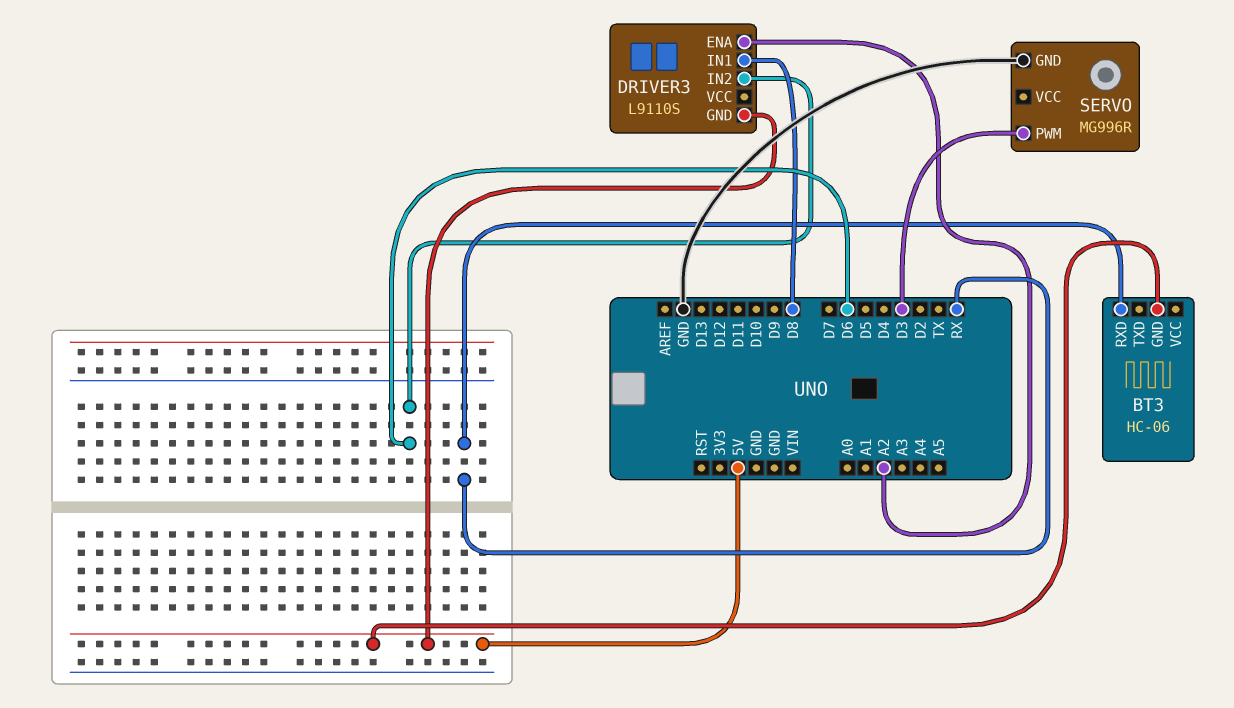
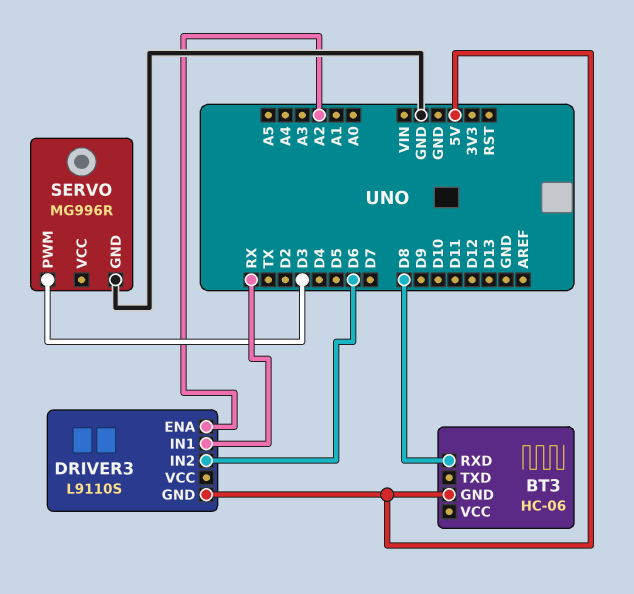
BT3 pin RXD: RX -> D8
DRIVER3 pin IN1: D8 -> RX

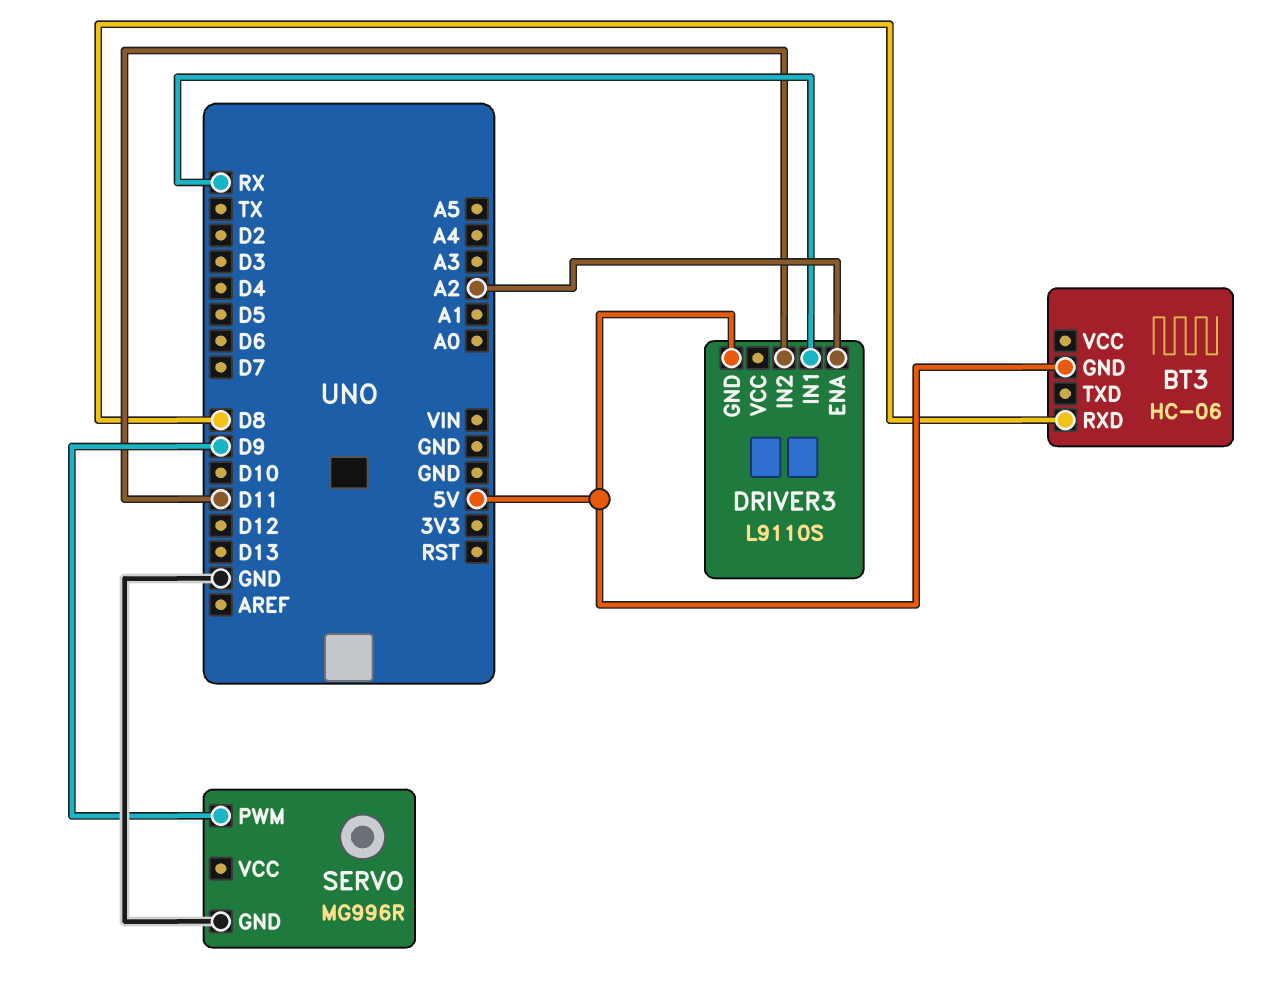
DRIVER3 pin IN2: D6 -> D11
SERVO pin PWM: D3 -> D9

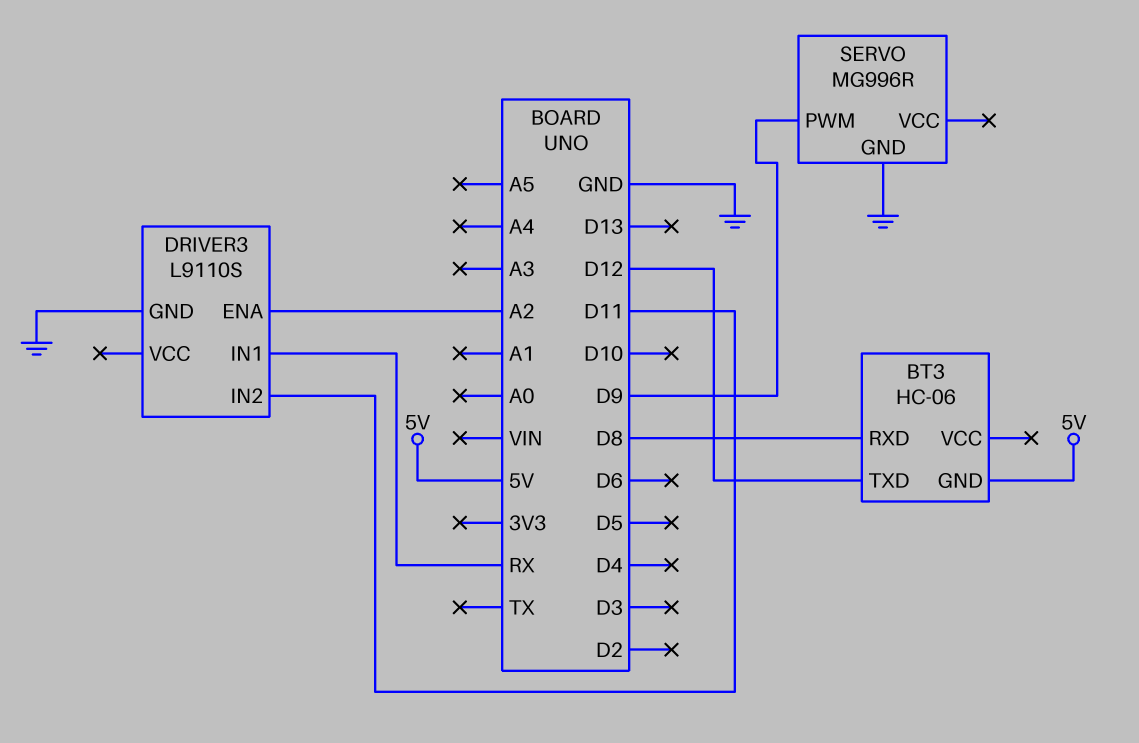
BT3 pin TXD: none -> D12
DRIVER3 pin GND: 5V -> GND

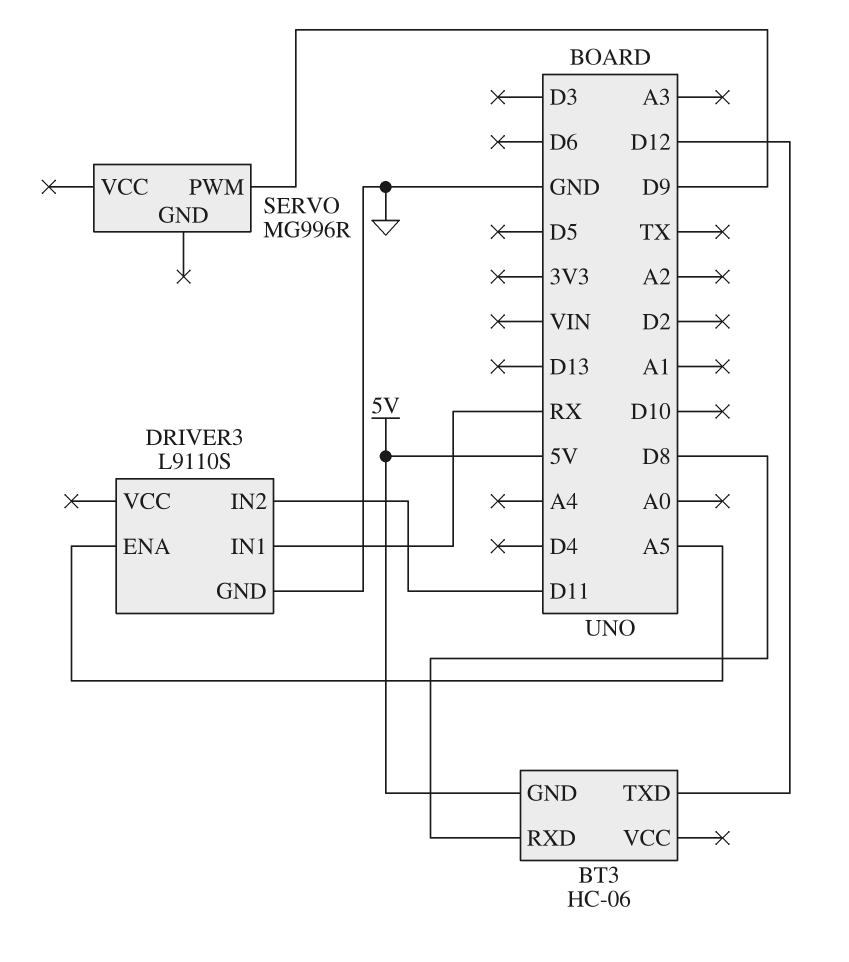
DRIVER3 pin ENA: A2 -> A5
SERVO pin GND: GND -> none

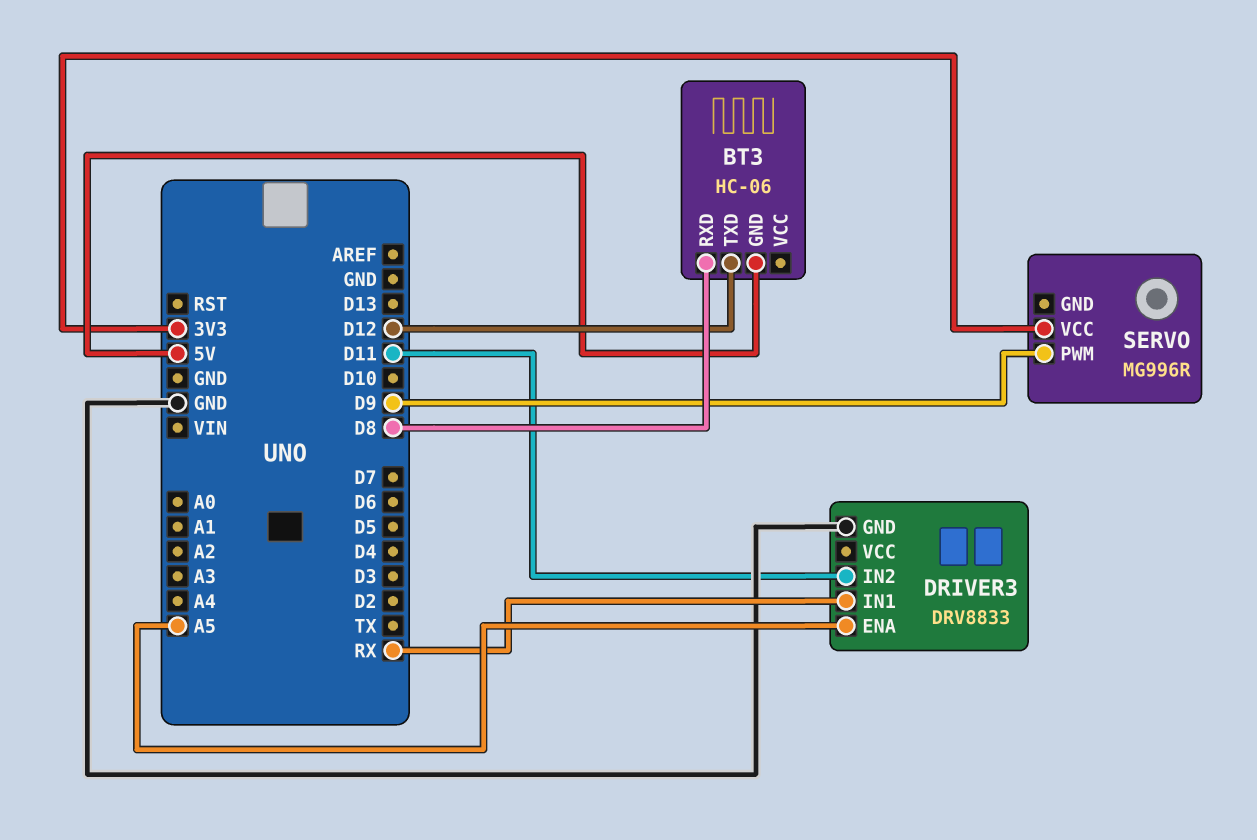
DRIVER3: L9110S -> DRV8833
SERVO pin VCC: none -> 3V3

